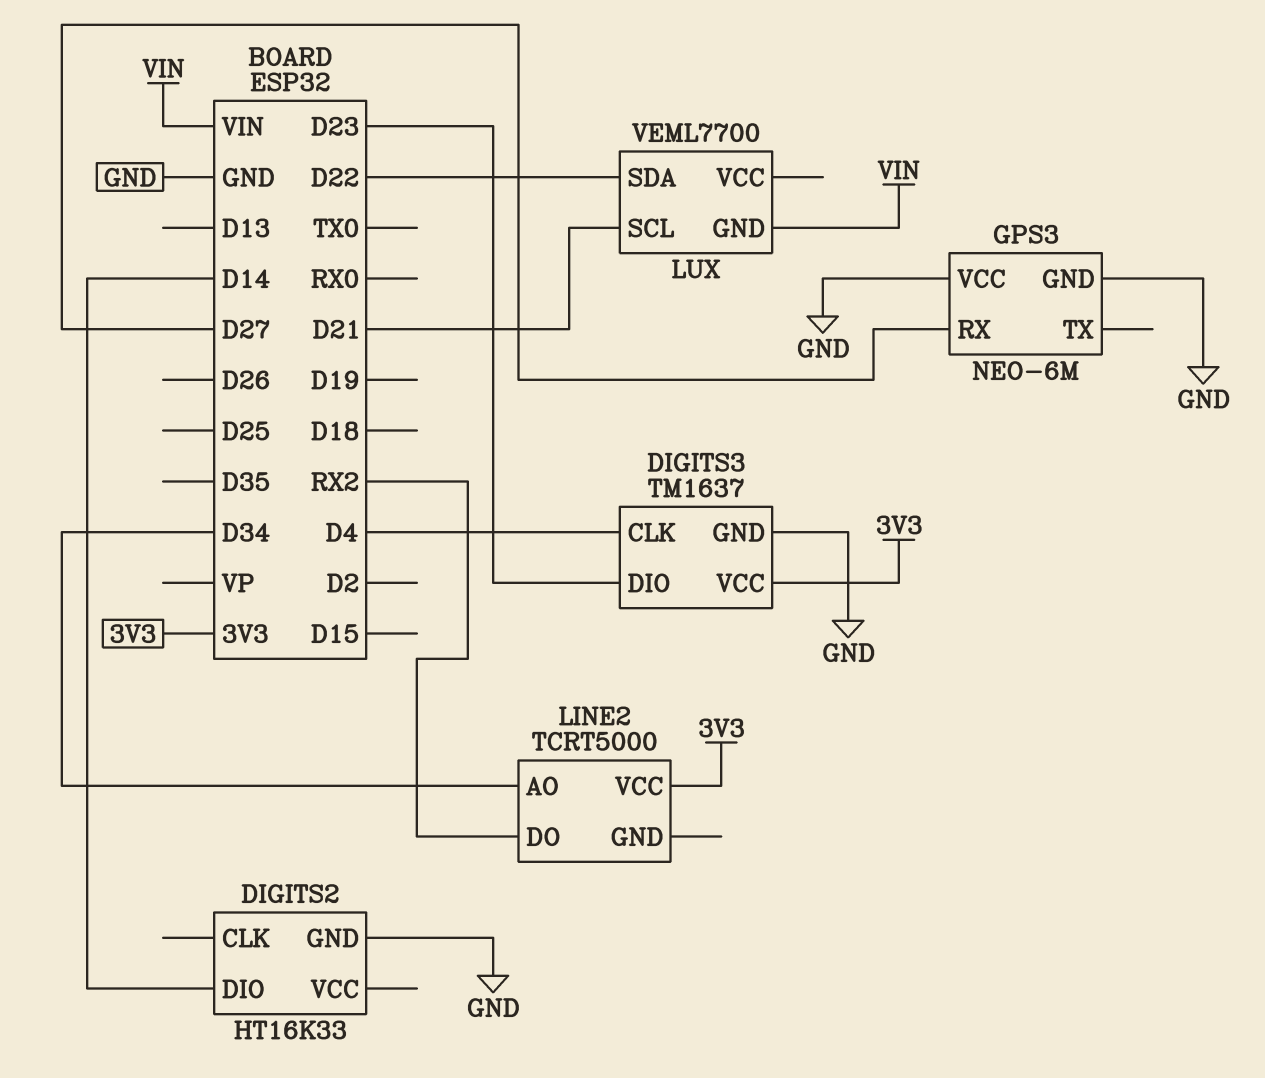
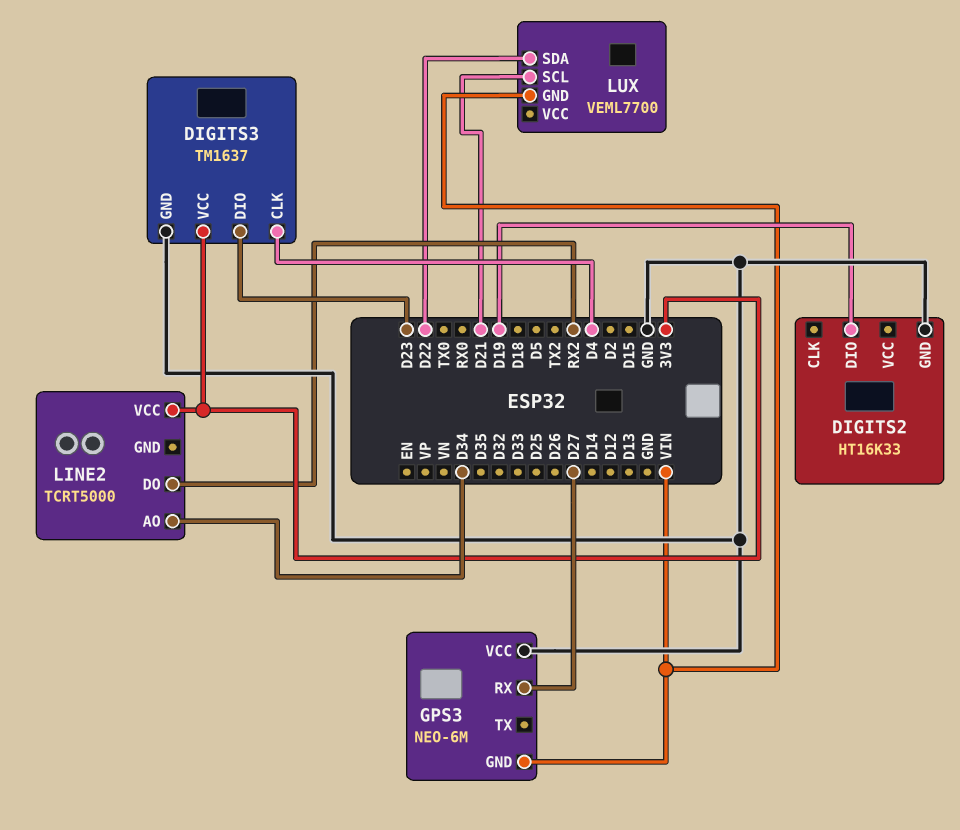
DIGITS2 pin DIO: D14 -> D19
GPS3 pin GND: GND -> VIN

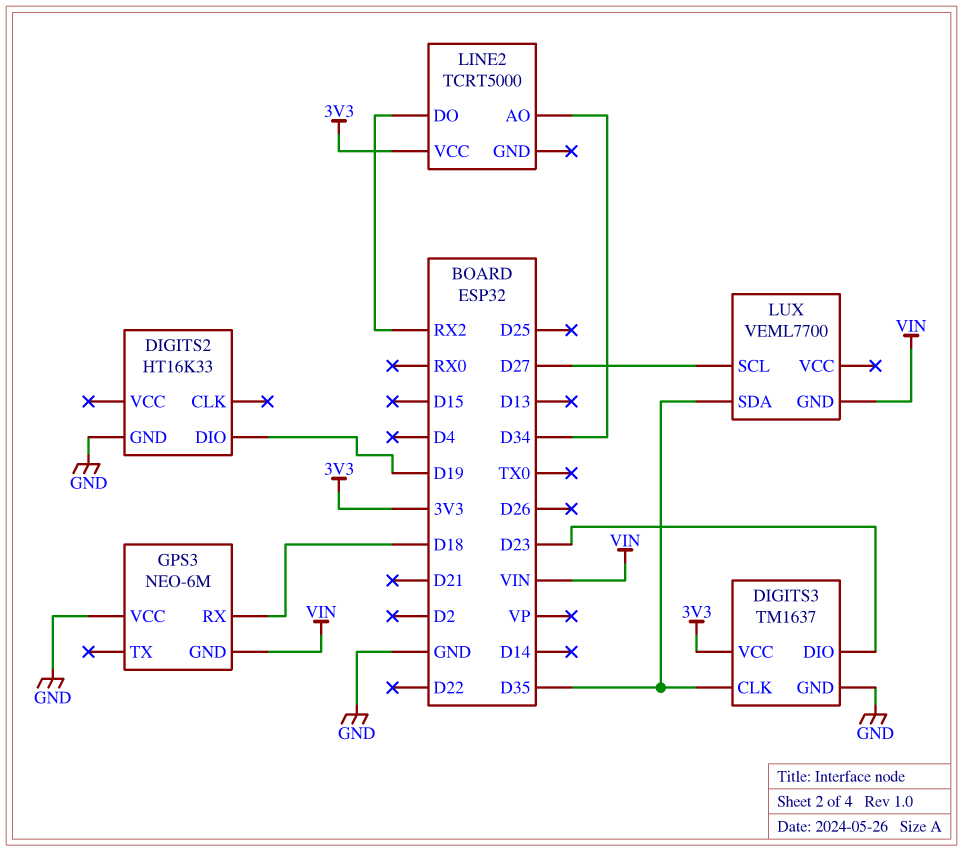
DIGITS3 pin CLK: D4 -> D35
GPS3 pin RX: D27 -> D18
LUX pin SCL: D21 -> D27
LUX pin SDA: D22 -> D35

